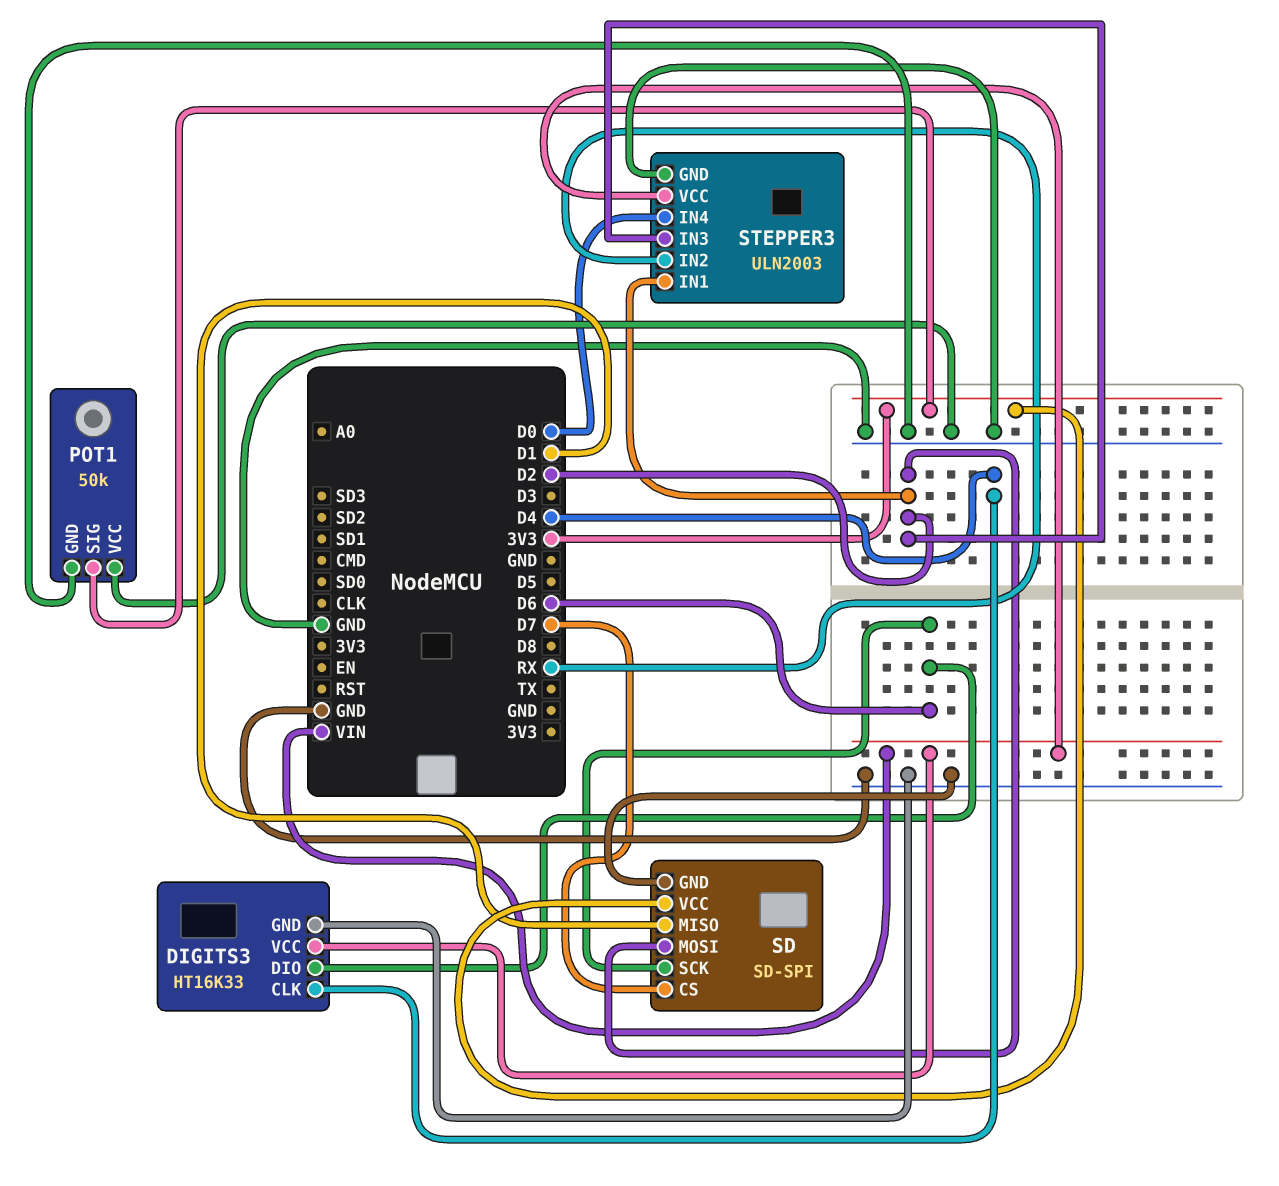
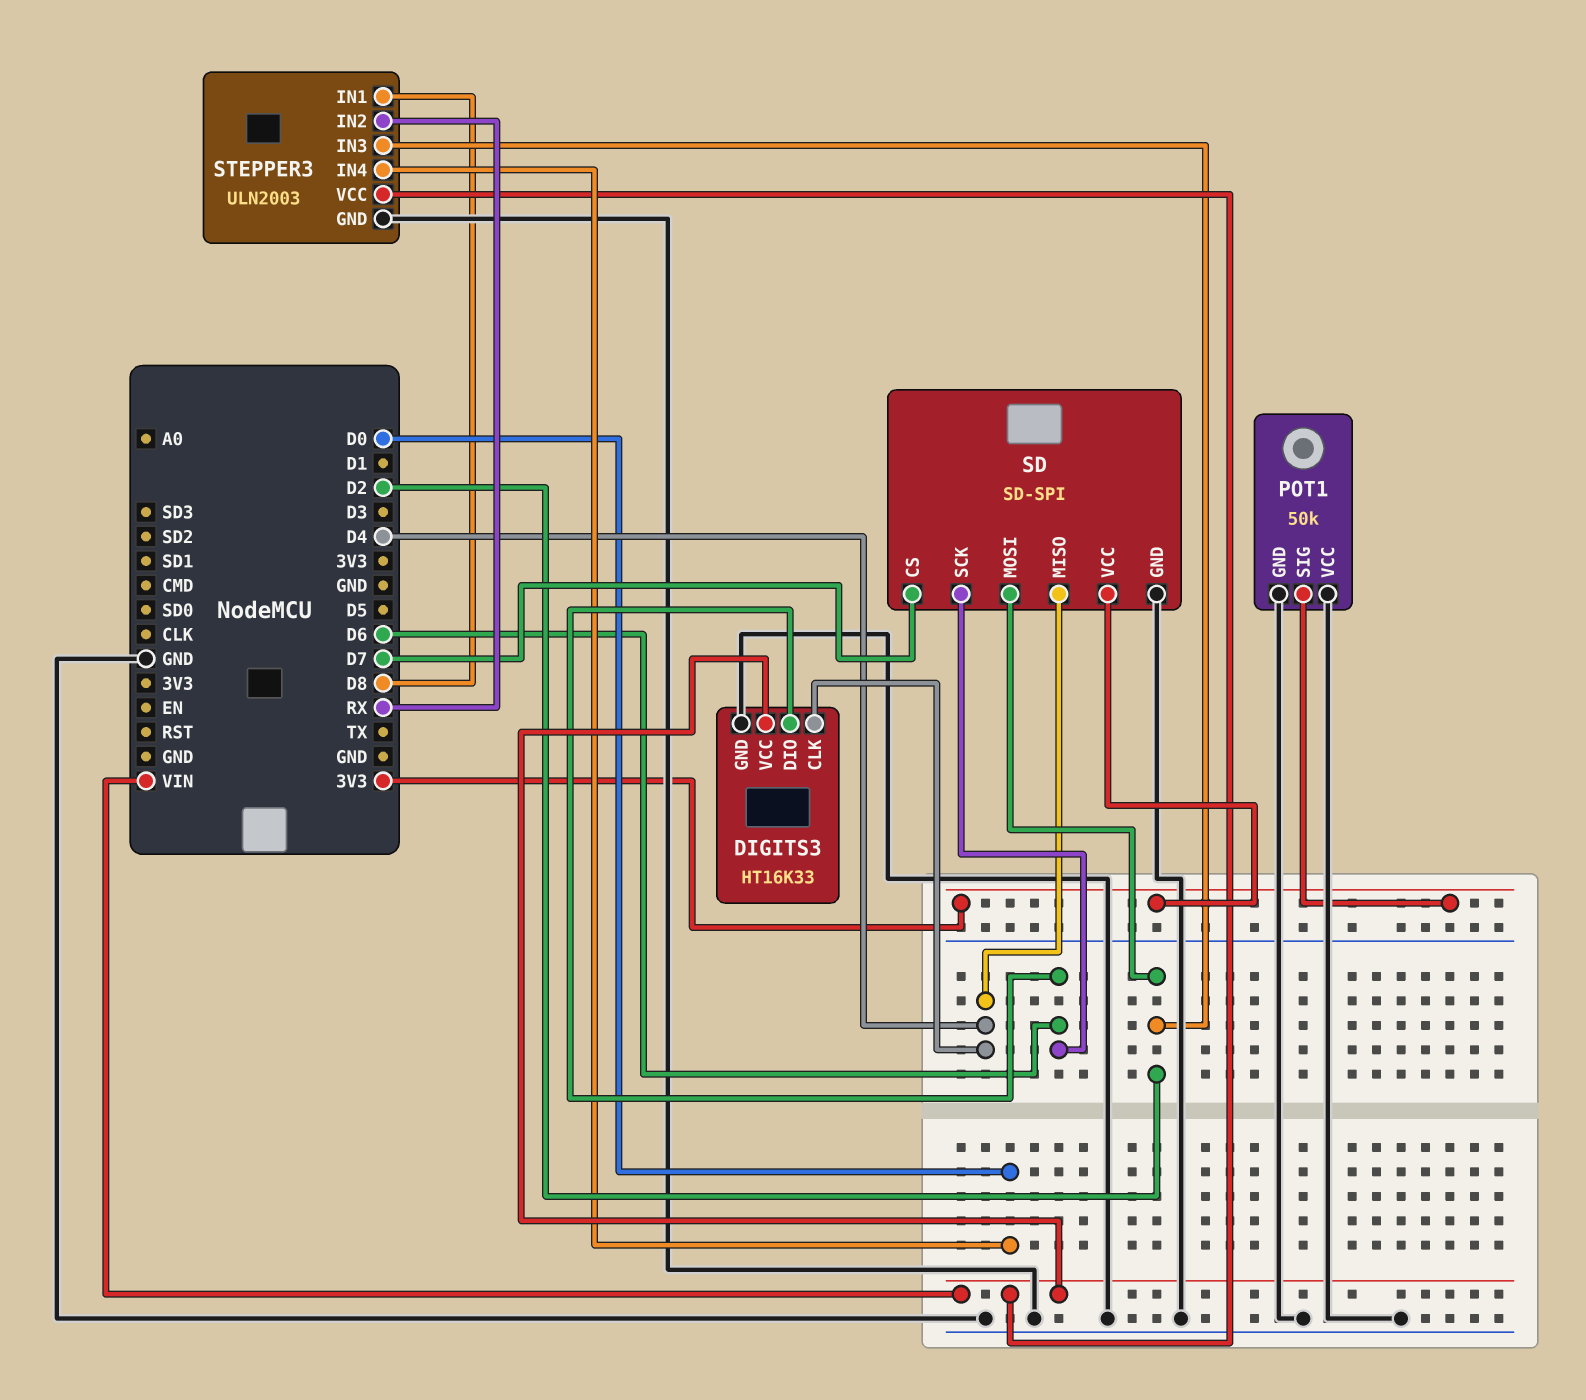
SD pin MISO: D1 -> D4
STEPPER3 pin IN1: D2 -> D8

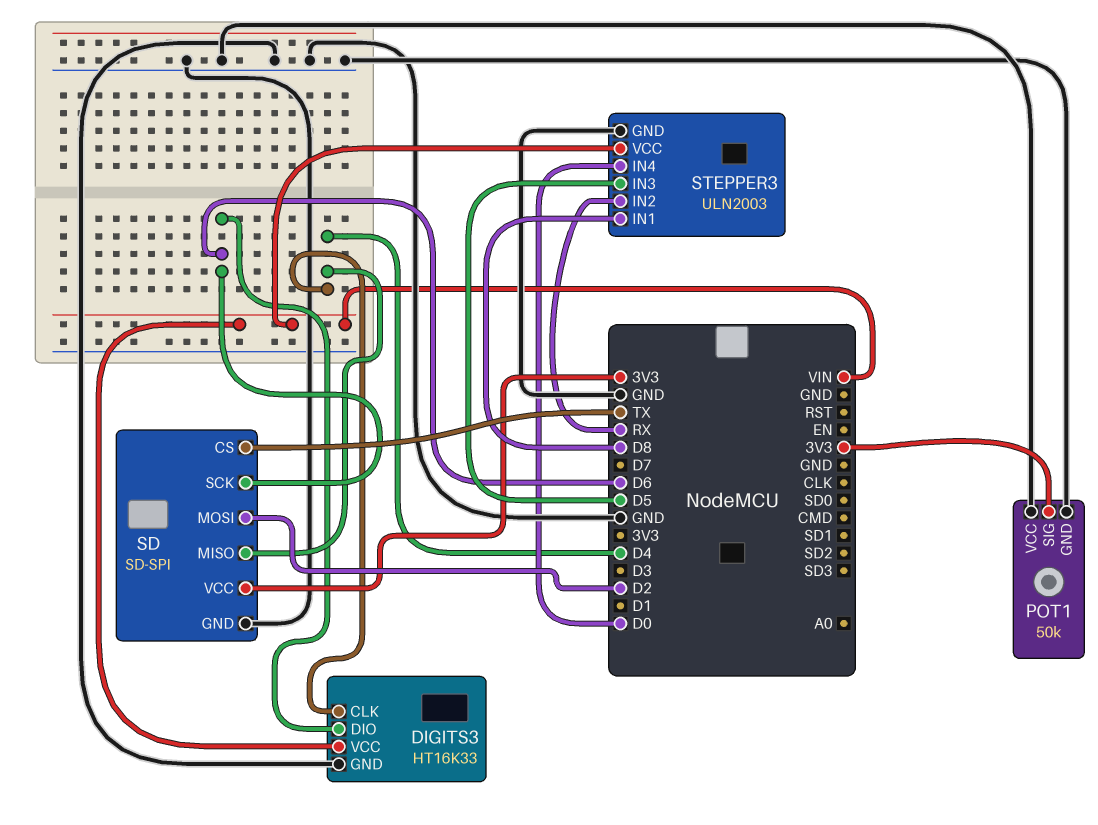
SD pin CS: D7 -> TX
STEPPER3 pin IN3: D2 -> D5

